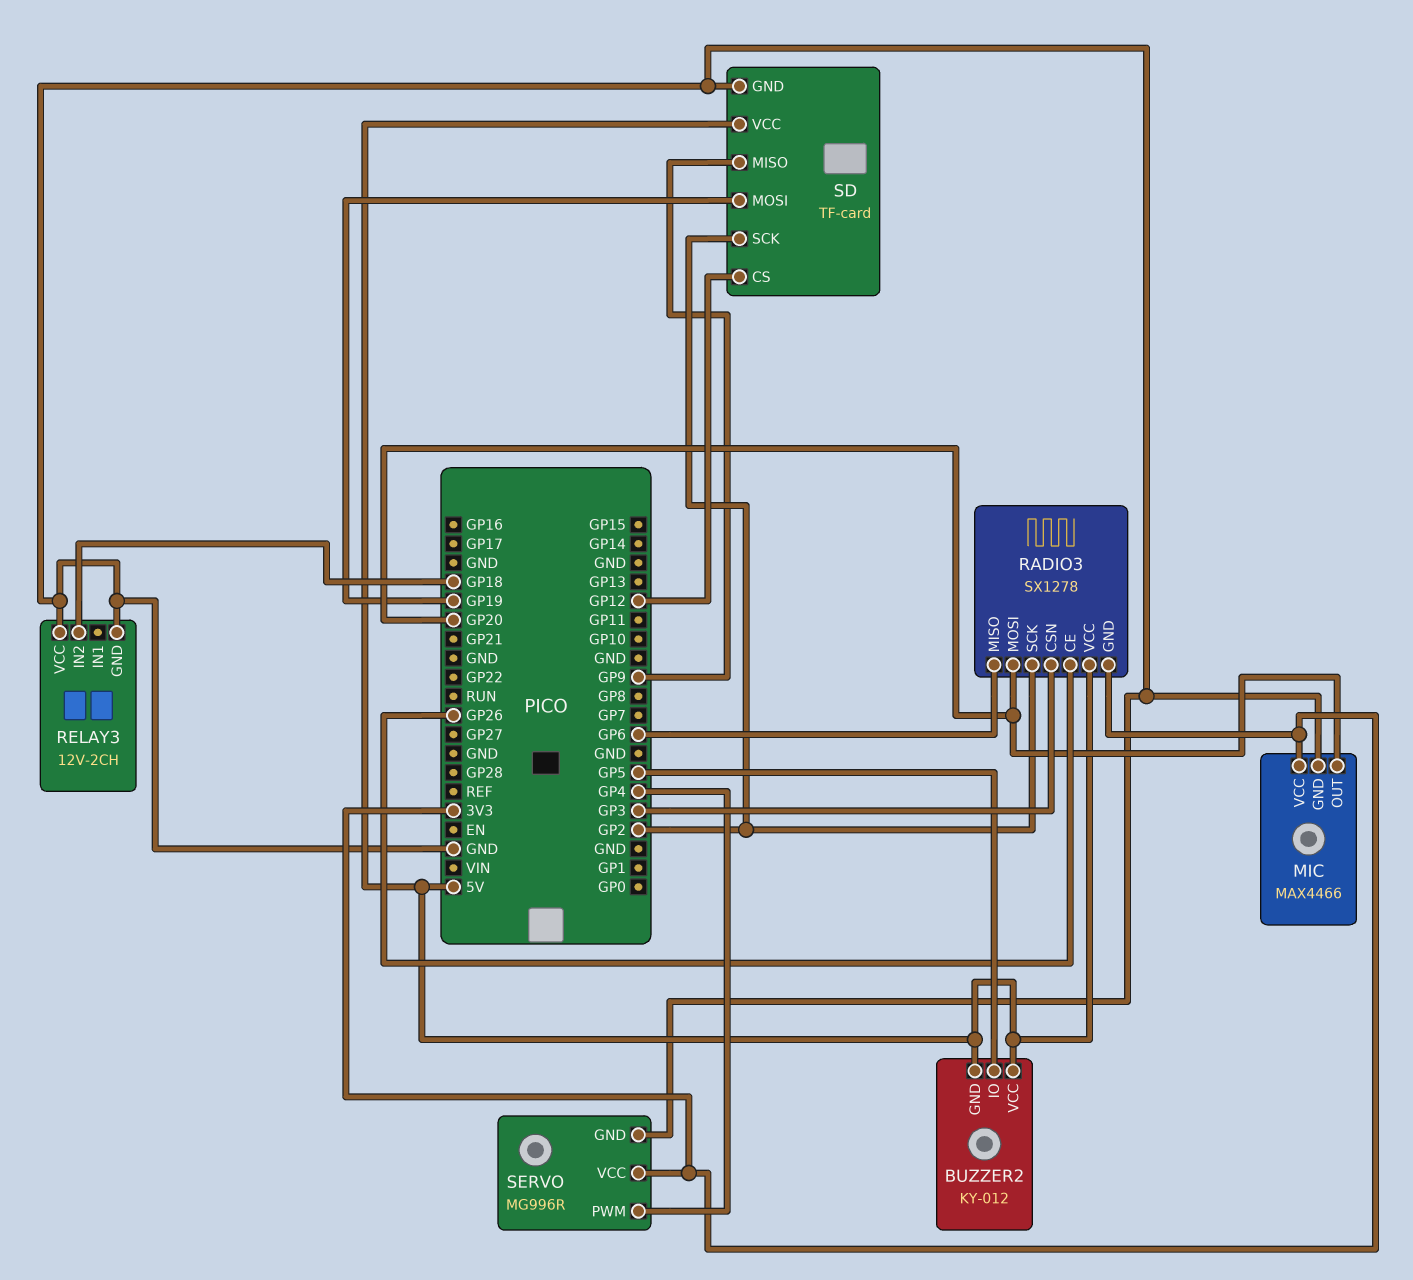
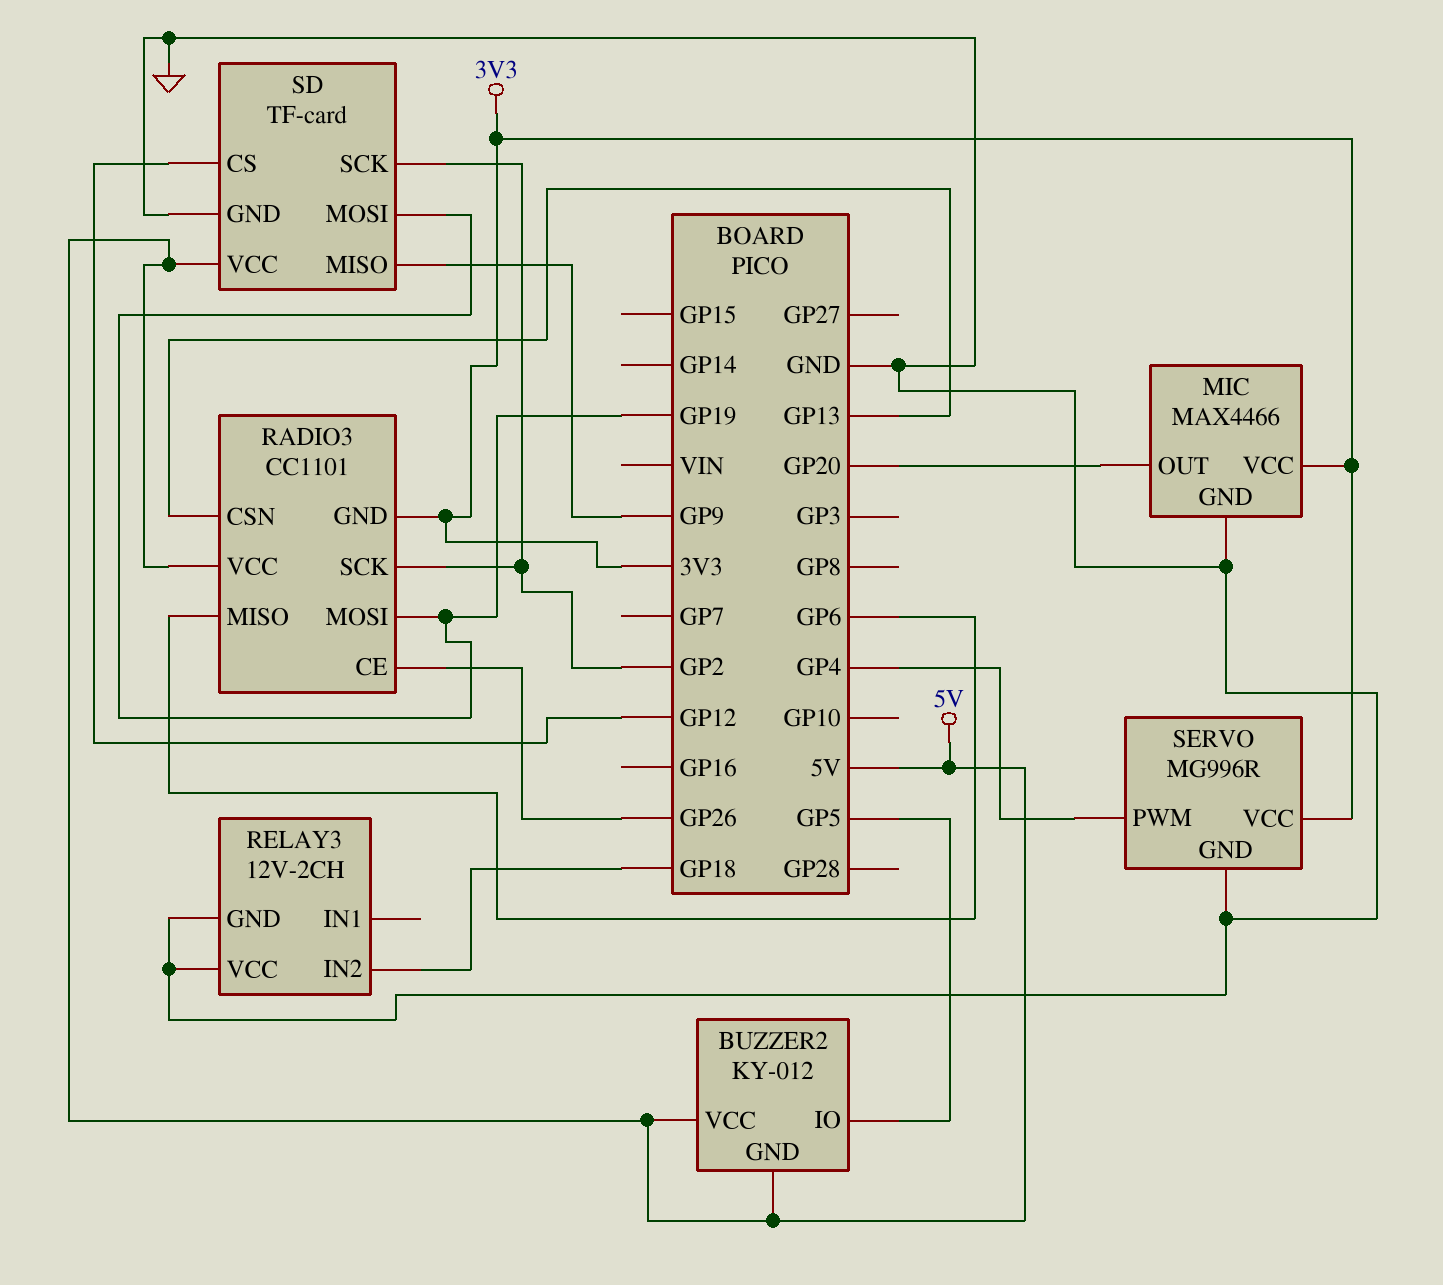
RADIO3: SX1278 -> CC1101
RADIO3 pin CSN: GP3 -> GP13
RADIO3 pin MOSI: GP20 -> GP19

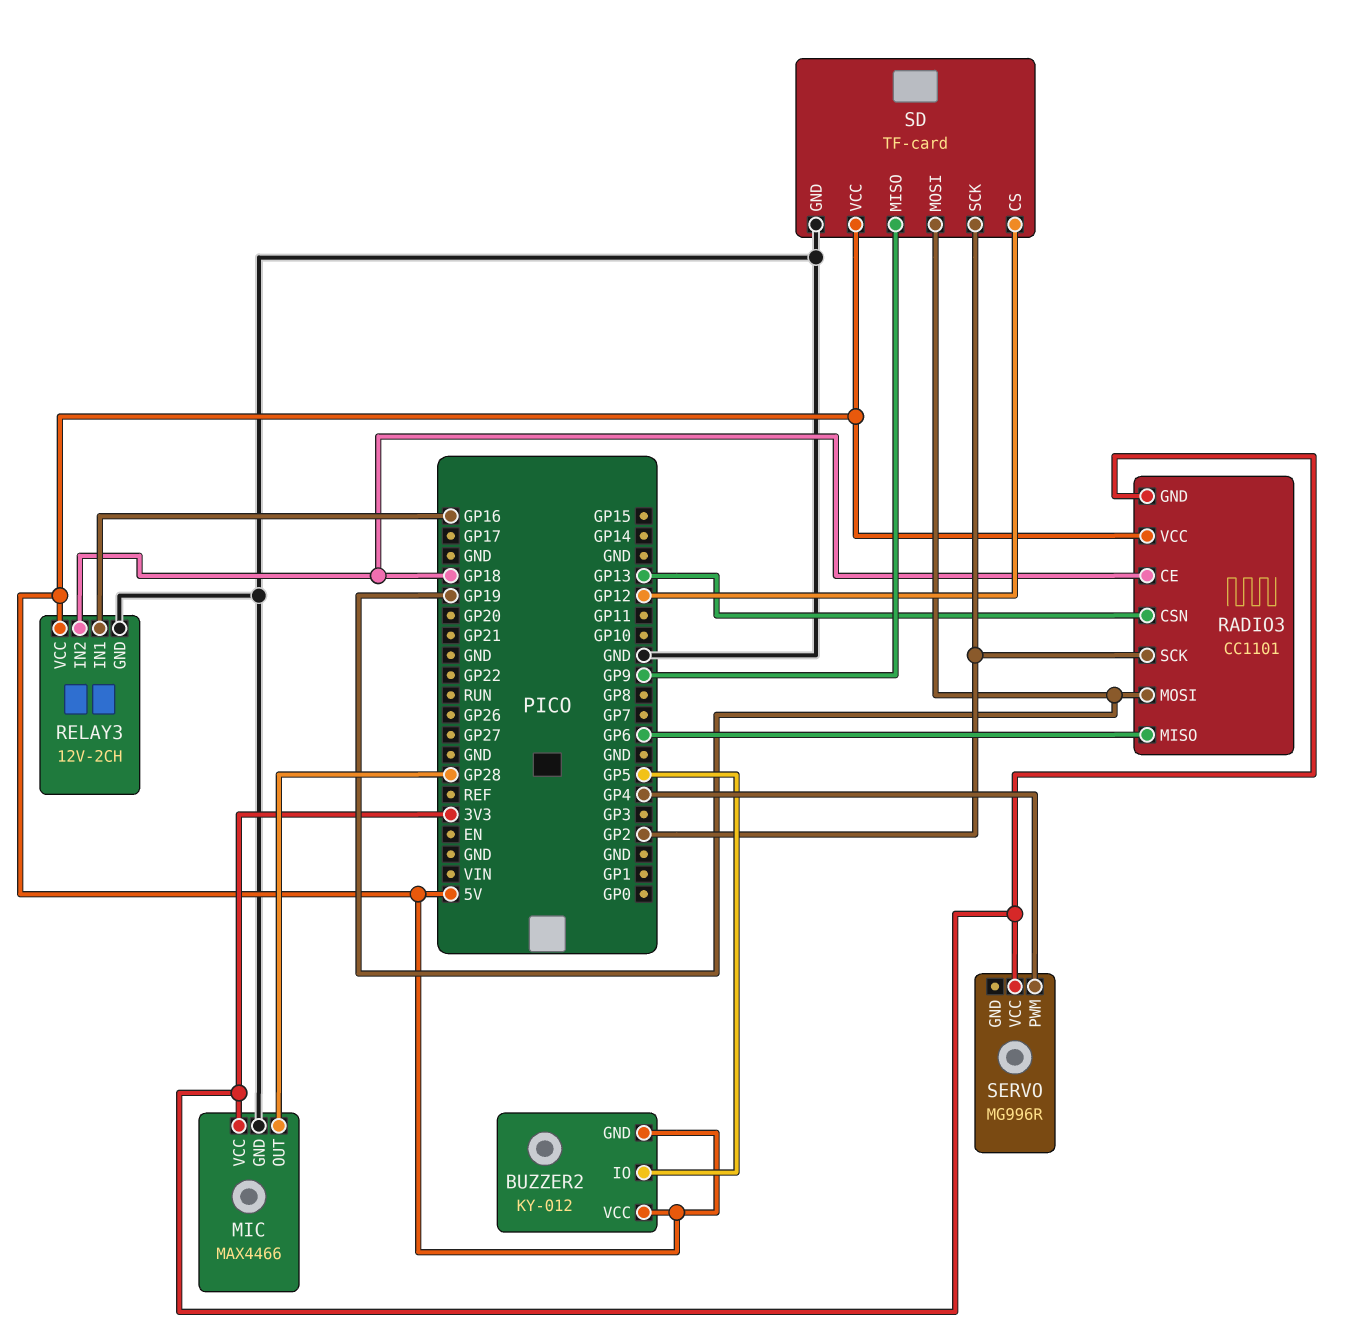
MIC pin OUT: GP20 -> GP28
RADIO3 pin CE: GP26 -> GP18
RELAY3 pin IN1: none -> GP16
RELAY3 pin VCC: GND -> 5V
SERVO pin GND: GND -> none

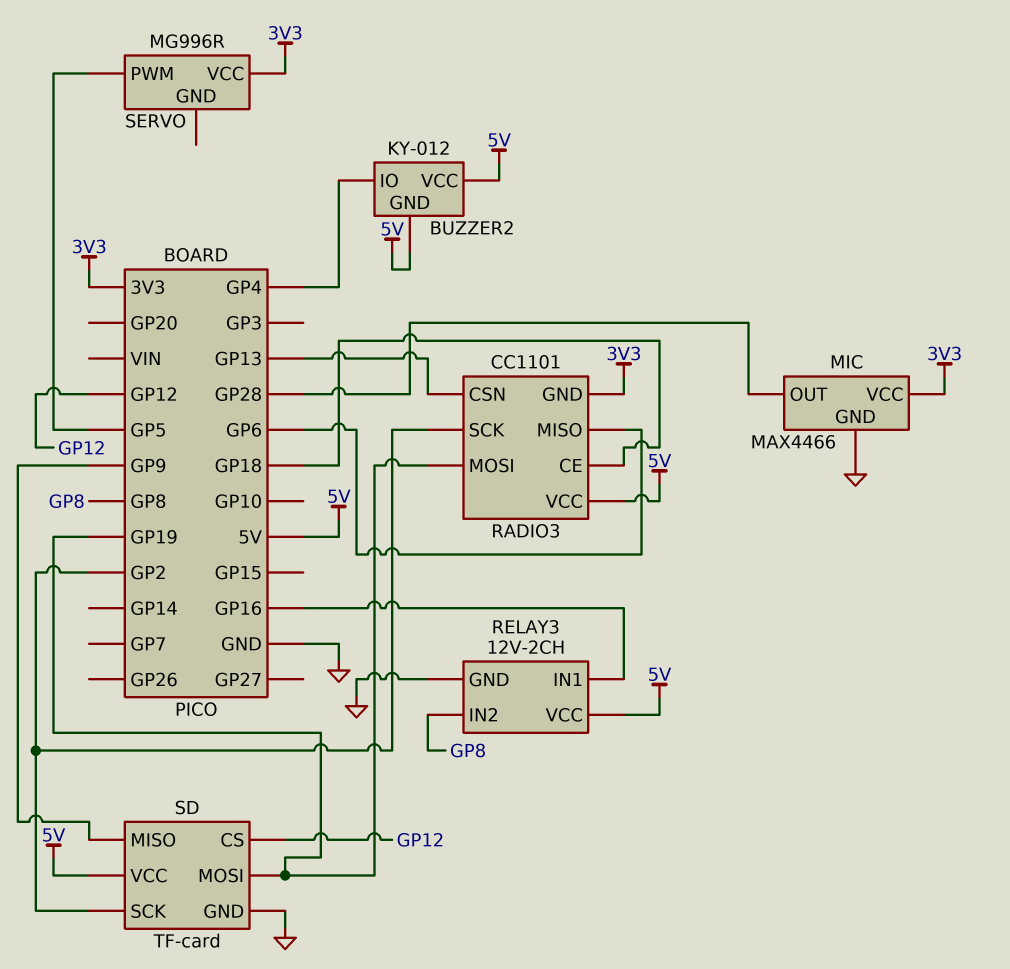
BUZZER2 pin IO: GP5 -> GP4
RELAY3 pin IN2: GP18 -> GP8
SERVO pin PWM: GP4 -> GP5

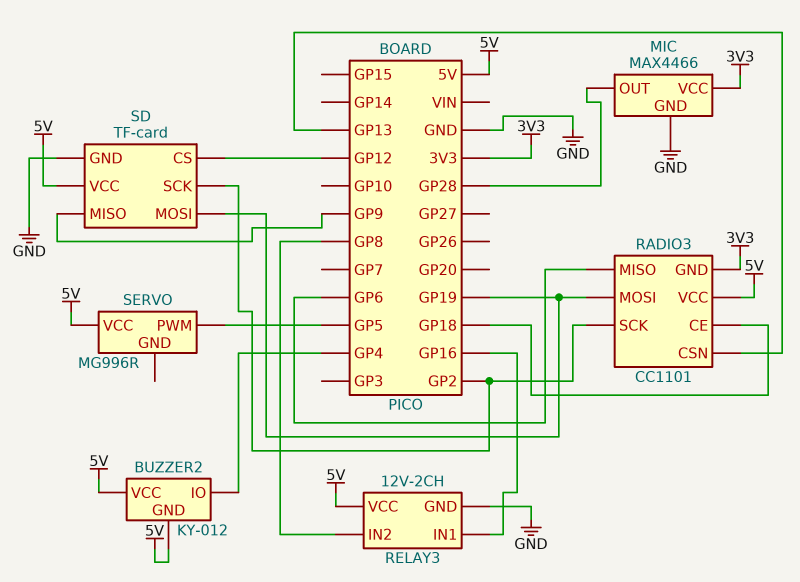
SERVO pin VCC: 3V3 -> 5V

